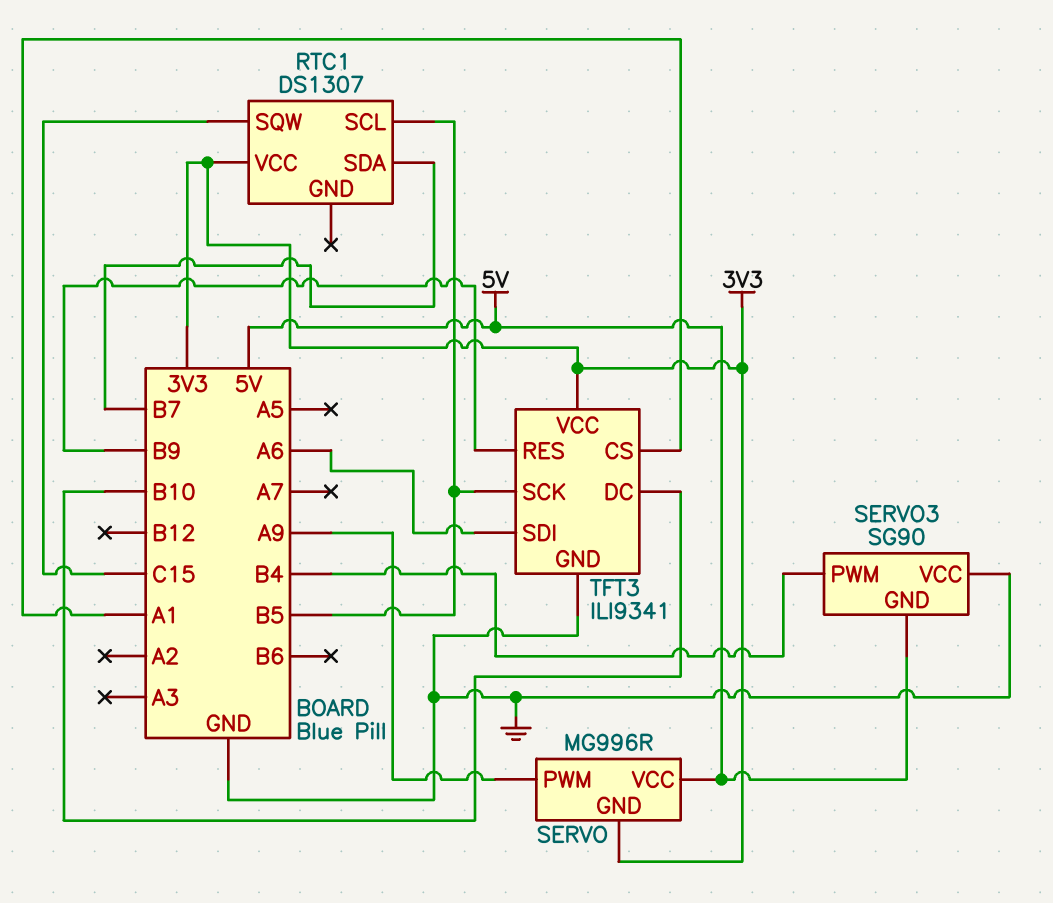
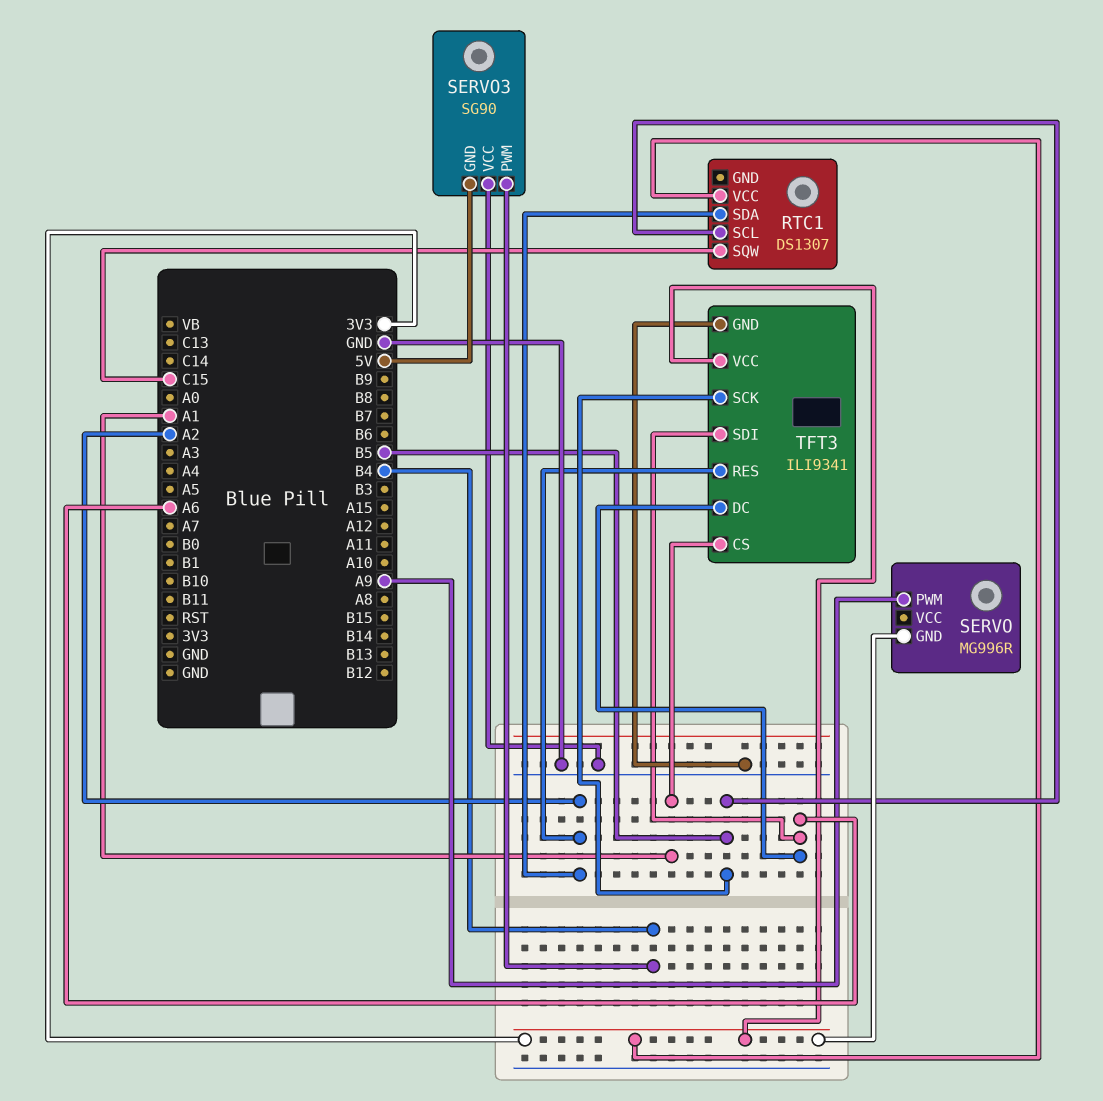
RTC1 pin SDA: B7 -> A2
SERVO pin VCC: 5V -> none
TFT3 pin DC: B10 -> A6
TFT3 pin RES: B9 -> A2

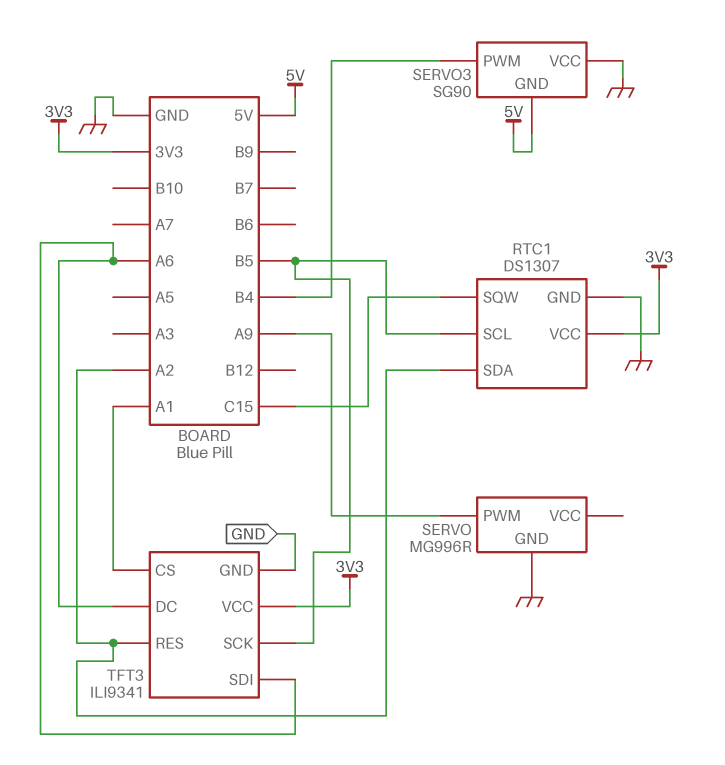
RTC1 pin GND: none -> GND
SERVO pin GND: 3V3 -> GND

